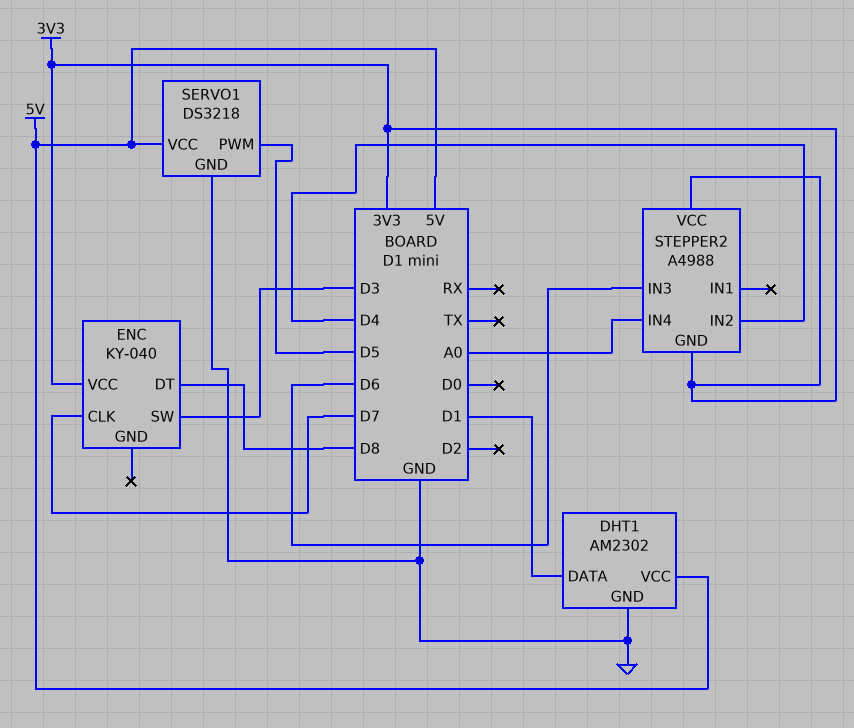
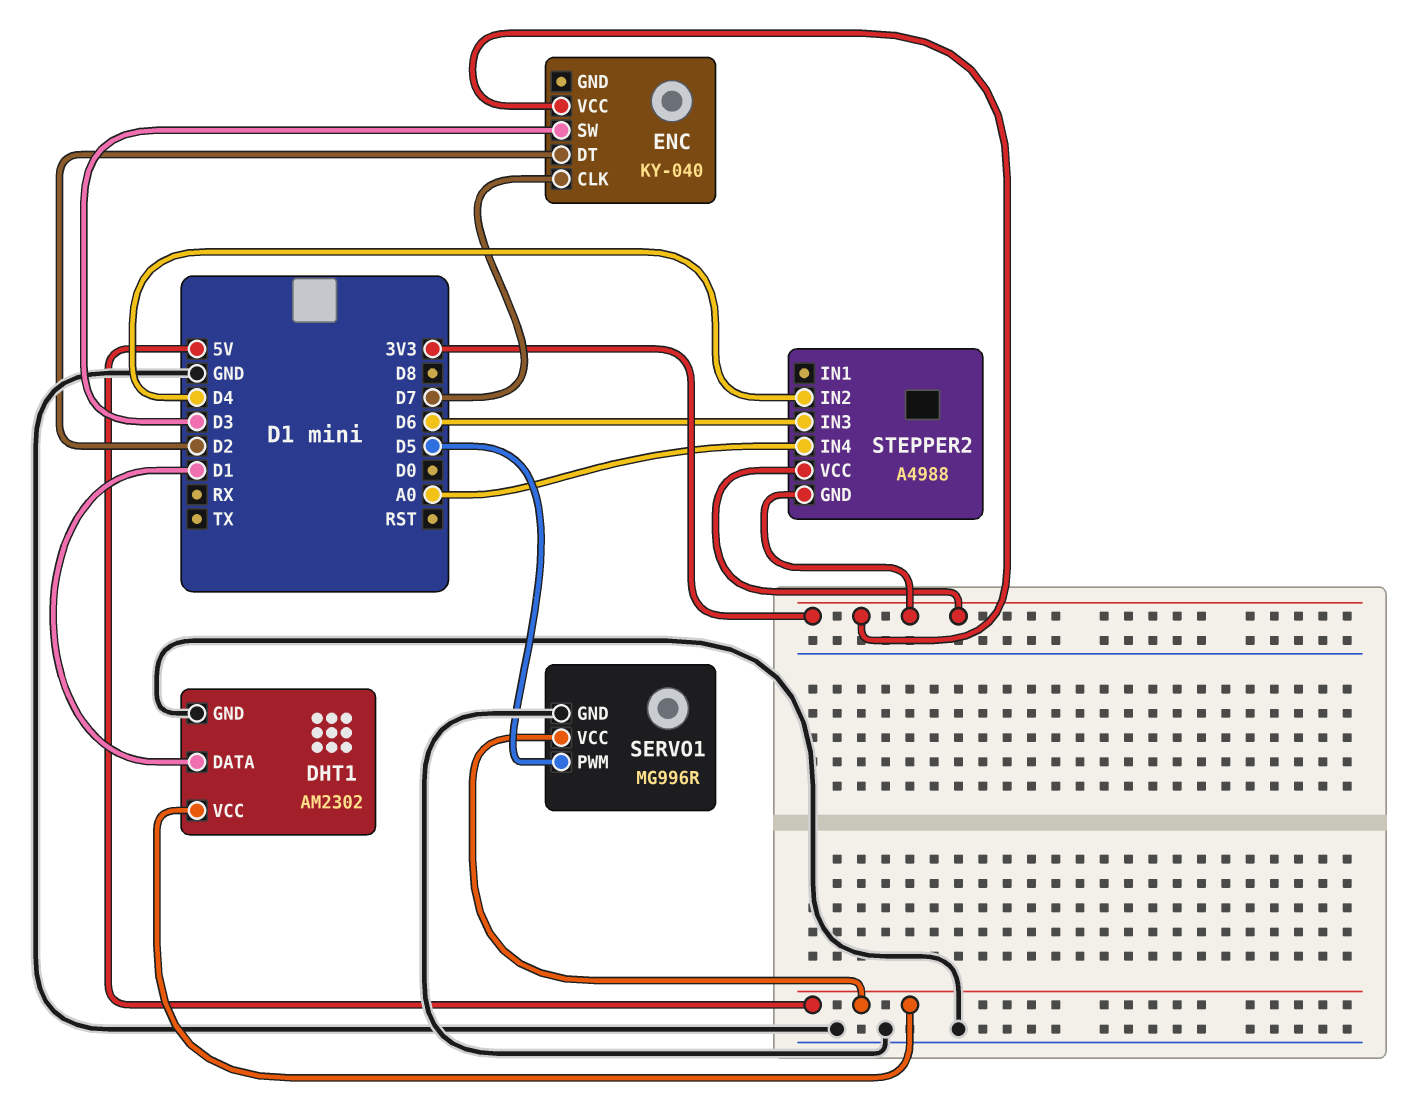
ENC pin DT: D8 -> D2
SERVO1: DS3218 -> MG996R

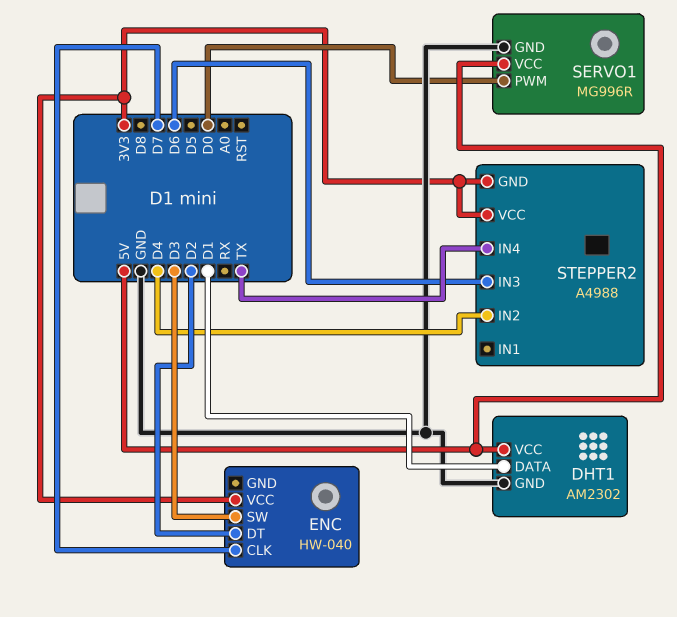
ENC: KY-040 -> HW-040
SERVO1 pin PWM: D5 -> D0
STEPPER2 pin IN4: A0 -> TX

